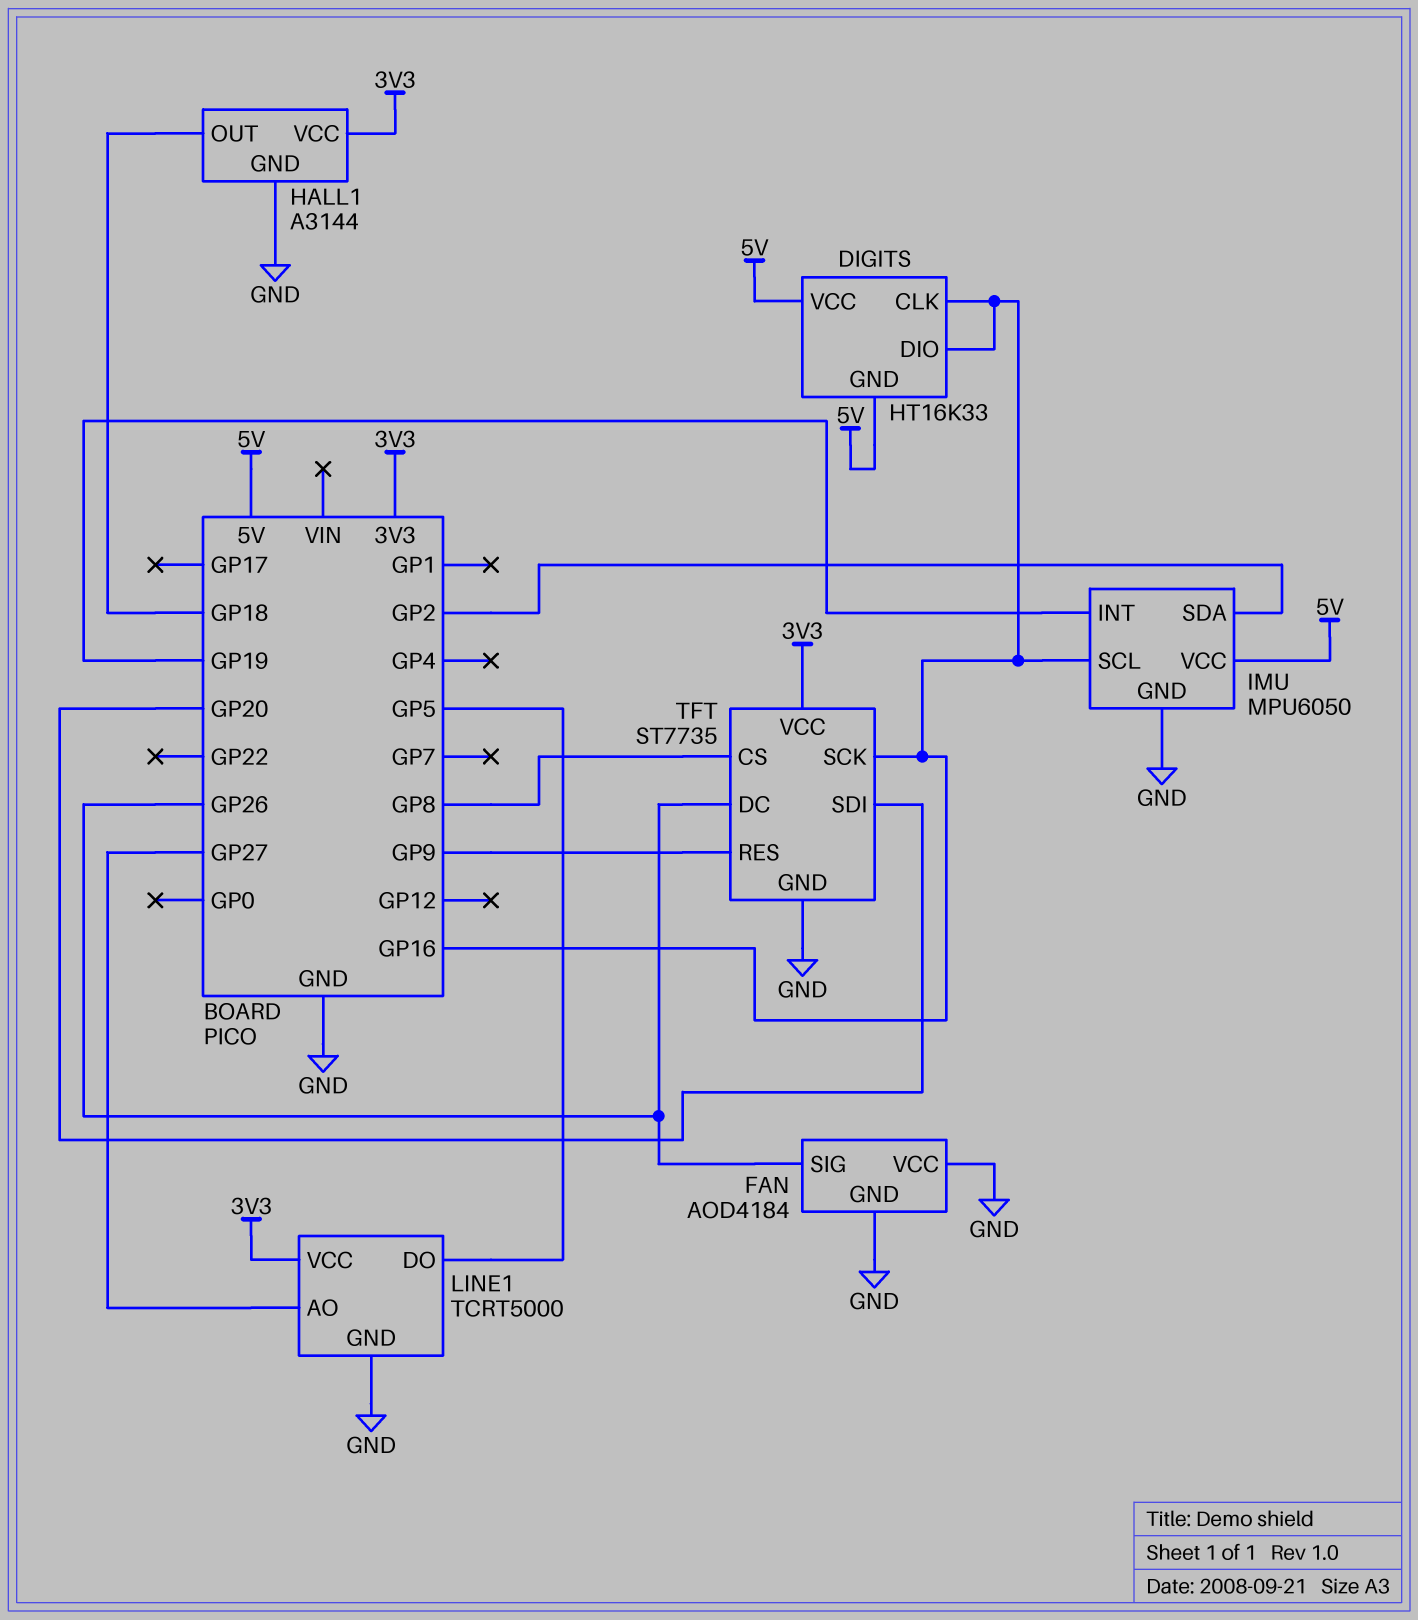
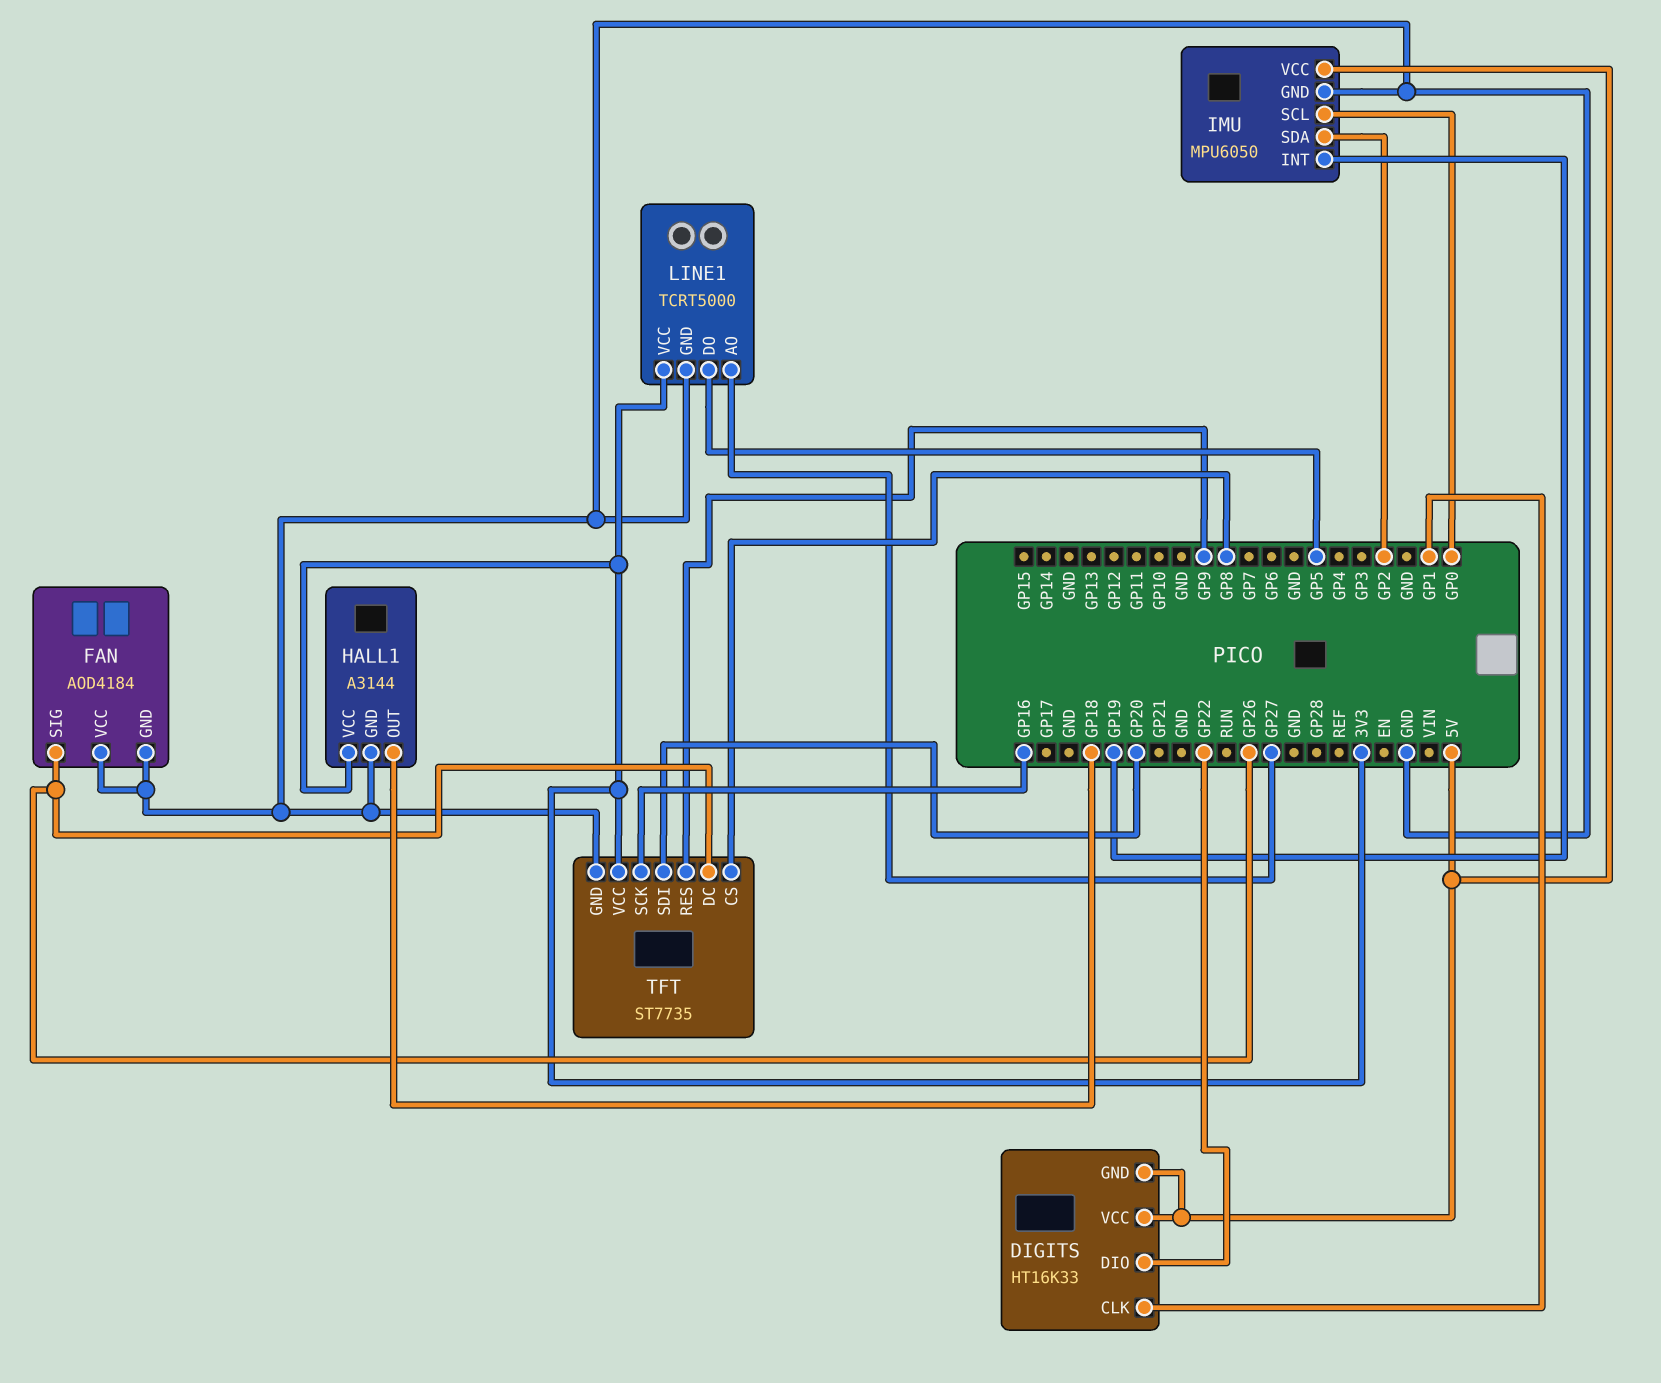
DIGITS pin CLK: GP16 -> GP1
DIGITS pin DIO: GP16 -> GP22
IMU pin SCL: GP16 -> GP0

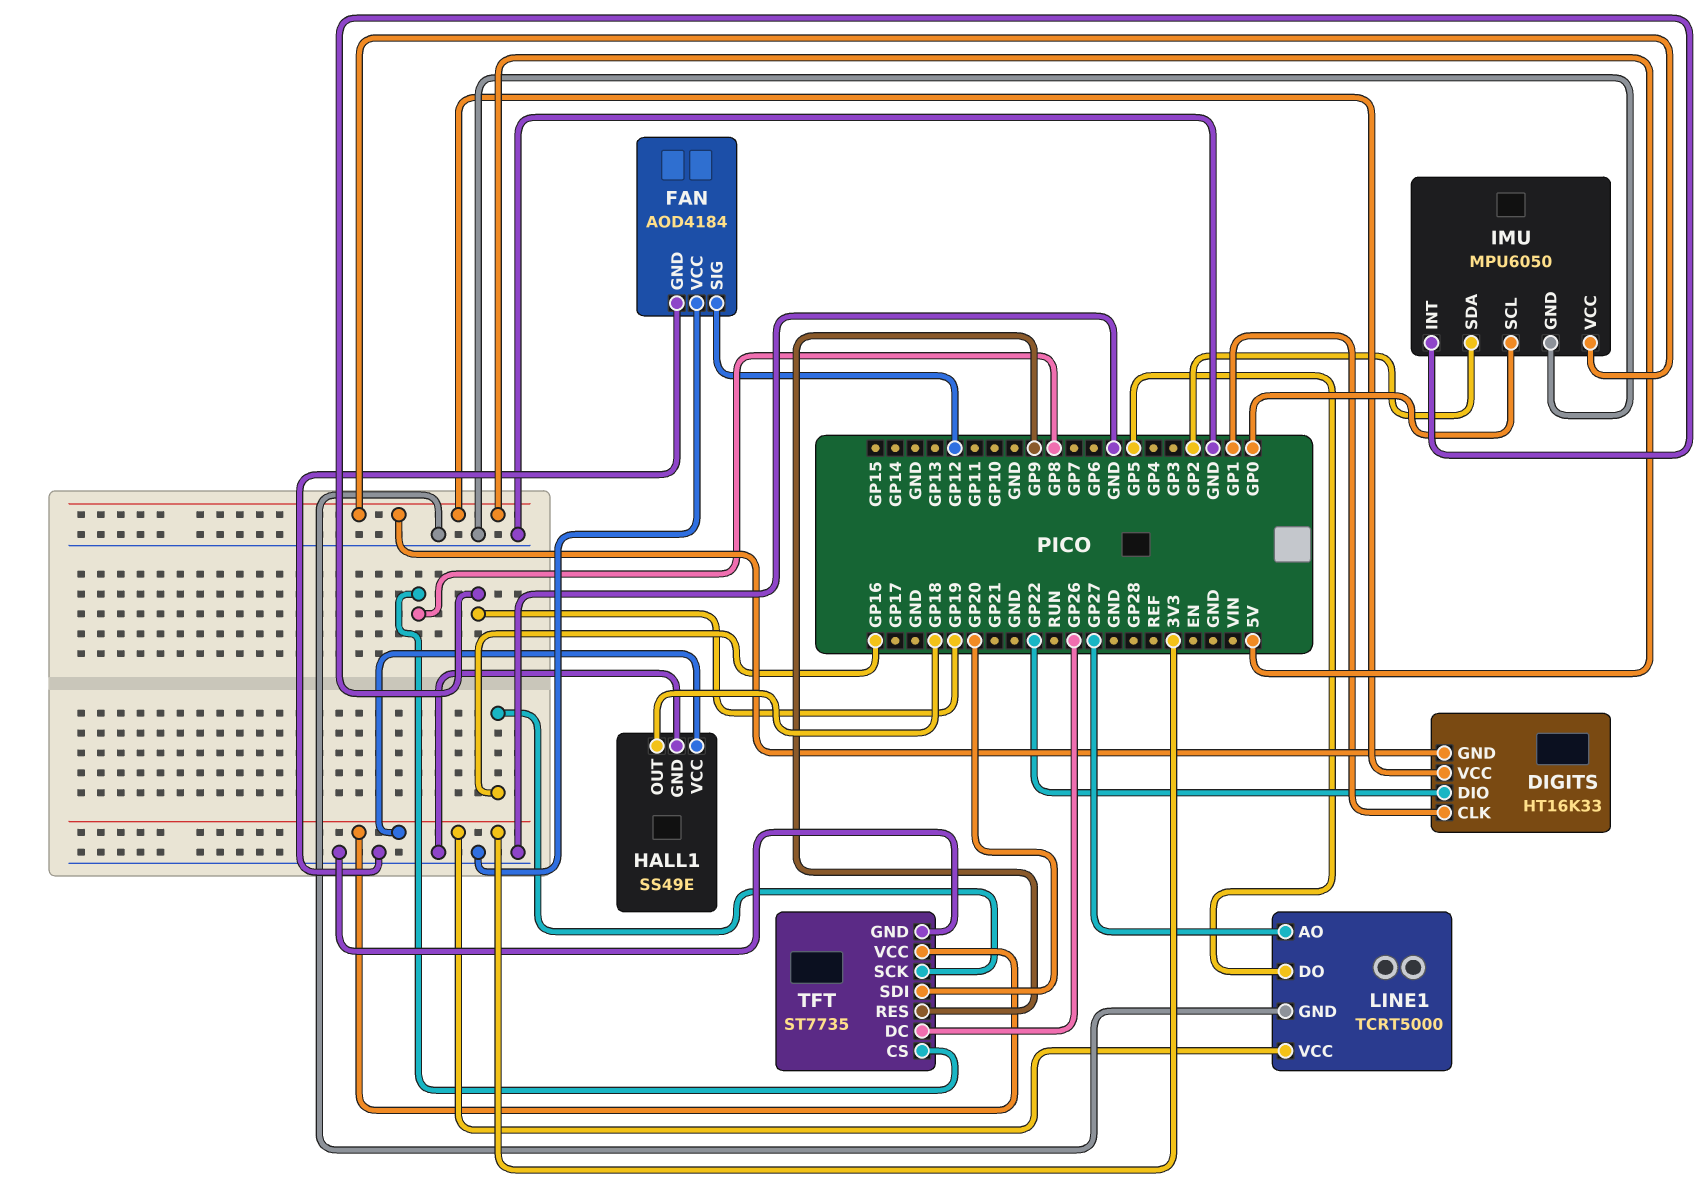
FAN pin SIG: GP26 -> GP12
HALL1: A3144 -> SS49E

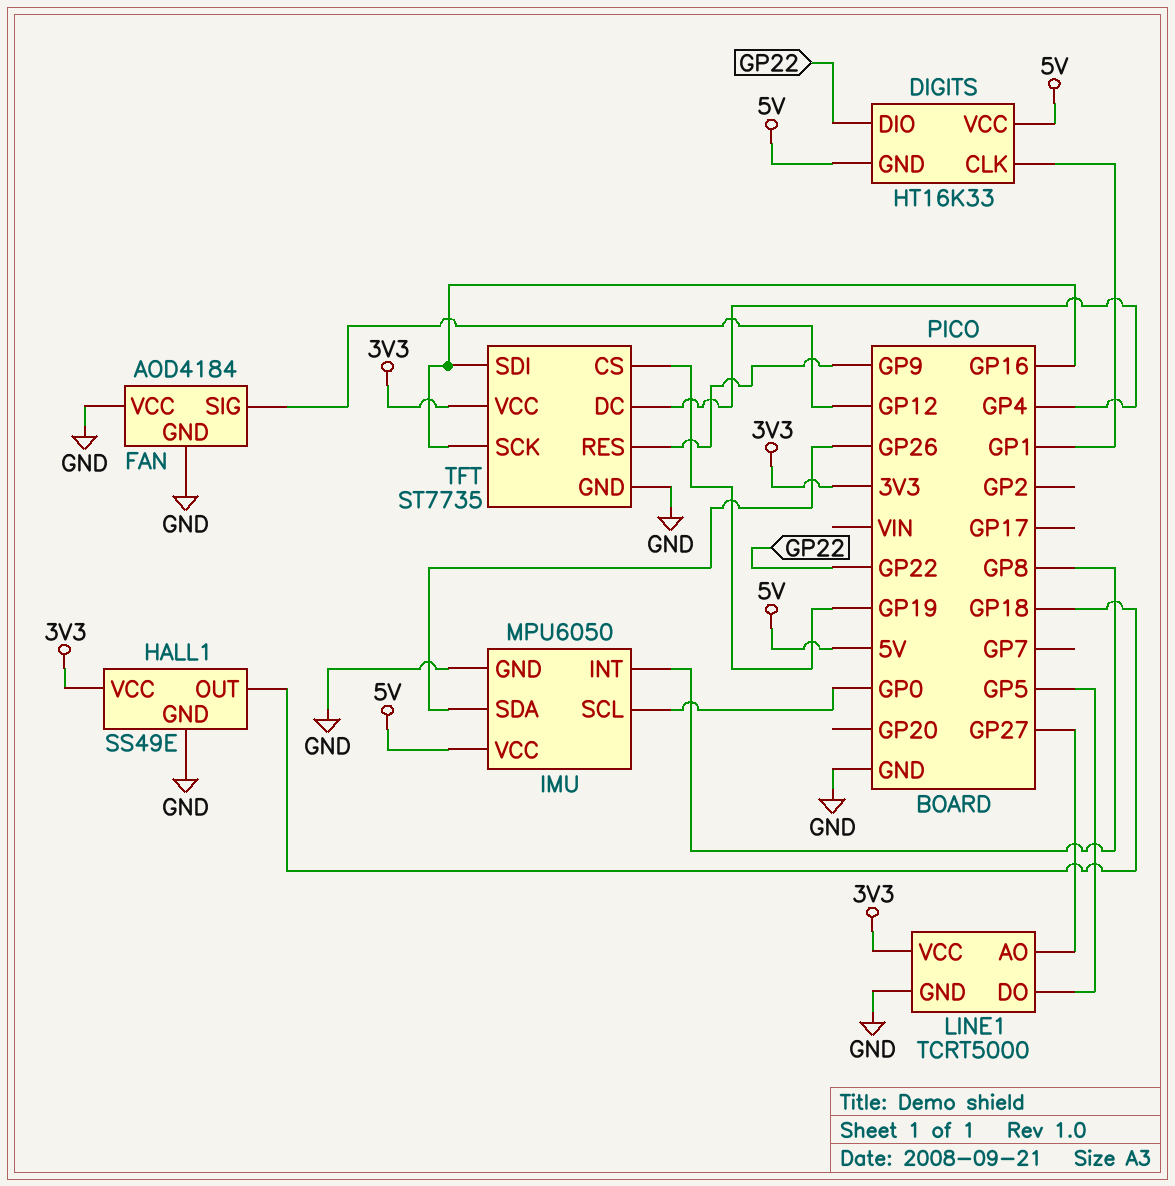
IMU pin INT: GP19 -> GP8
IMU pin SDA: GP2 -> GP26
TFT pin CS: GP8 -> GP19
TFT pin DC: GP26 -> GP4
TFT pin SDI: GP20 -> GP16

